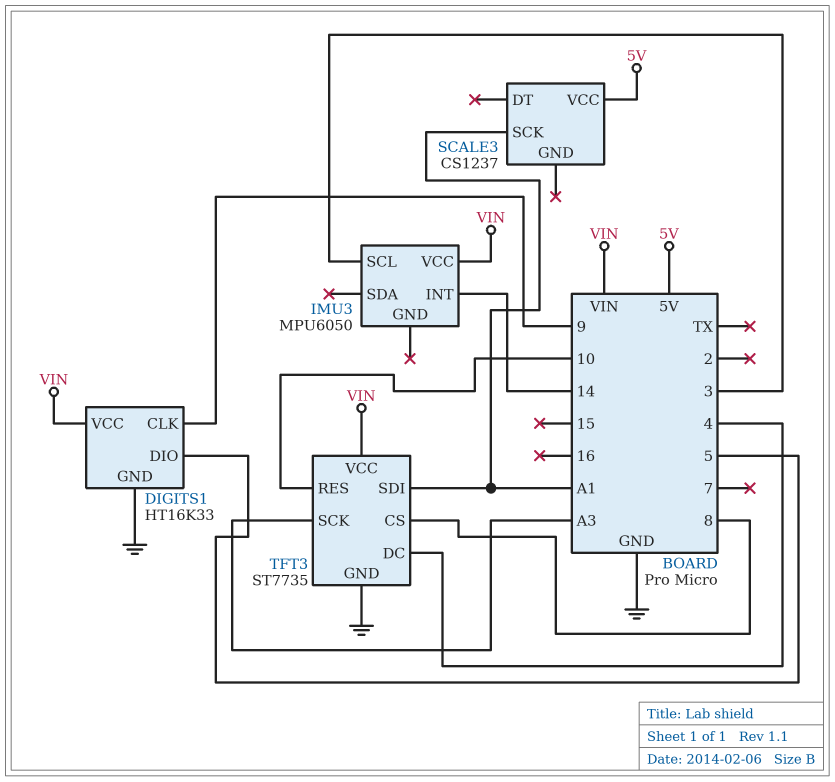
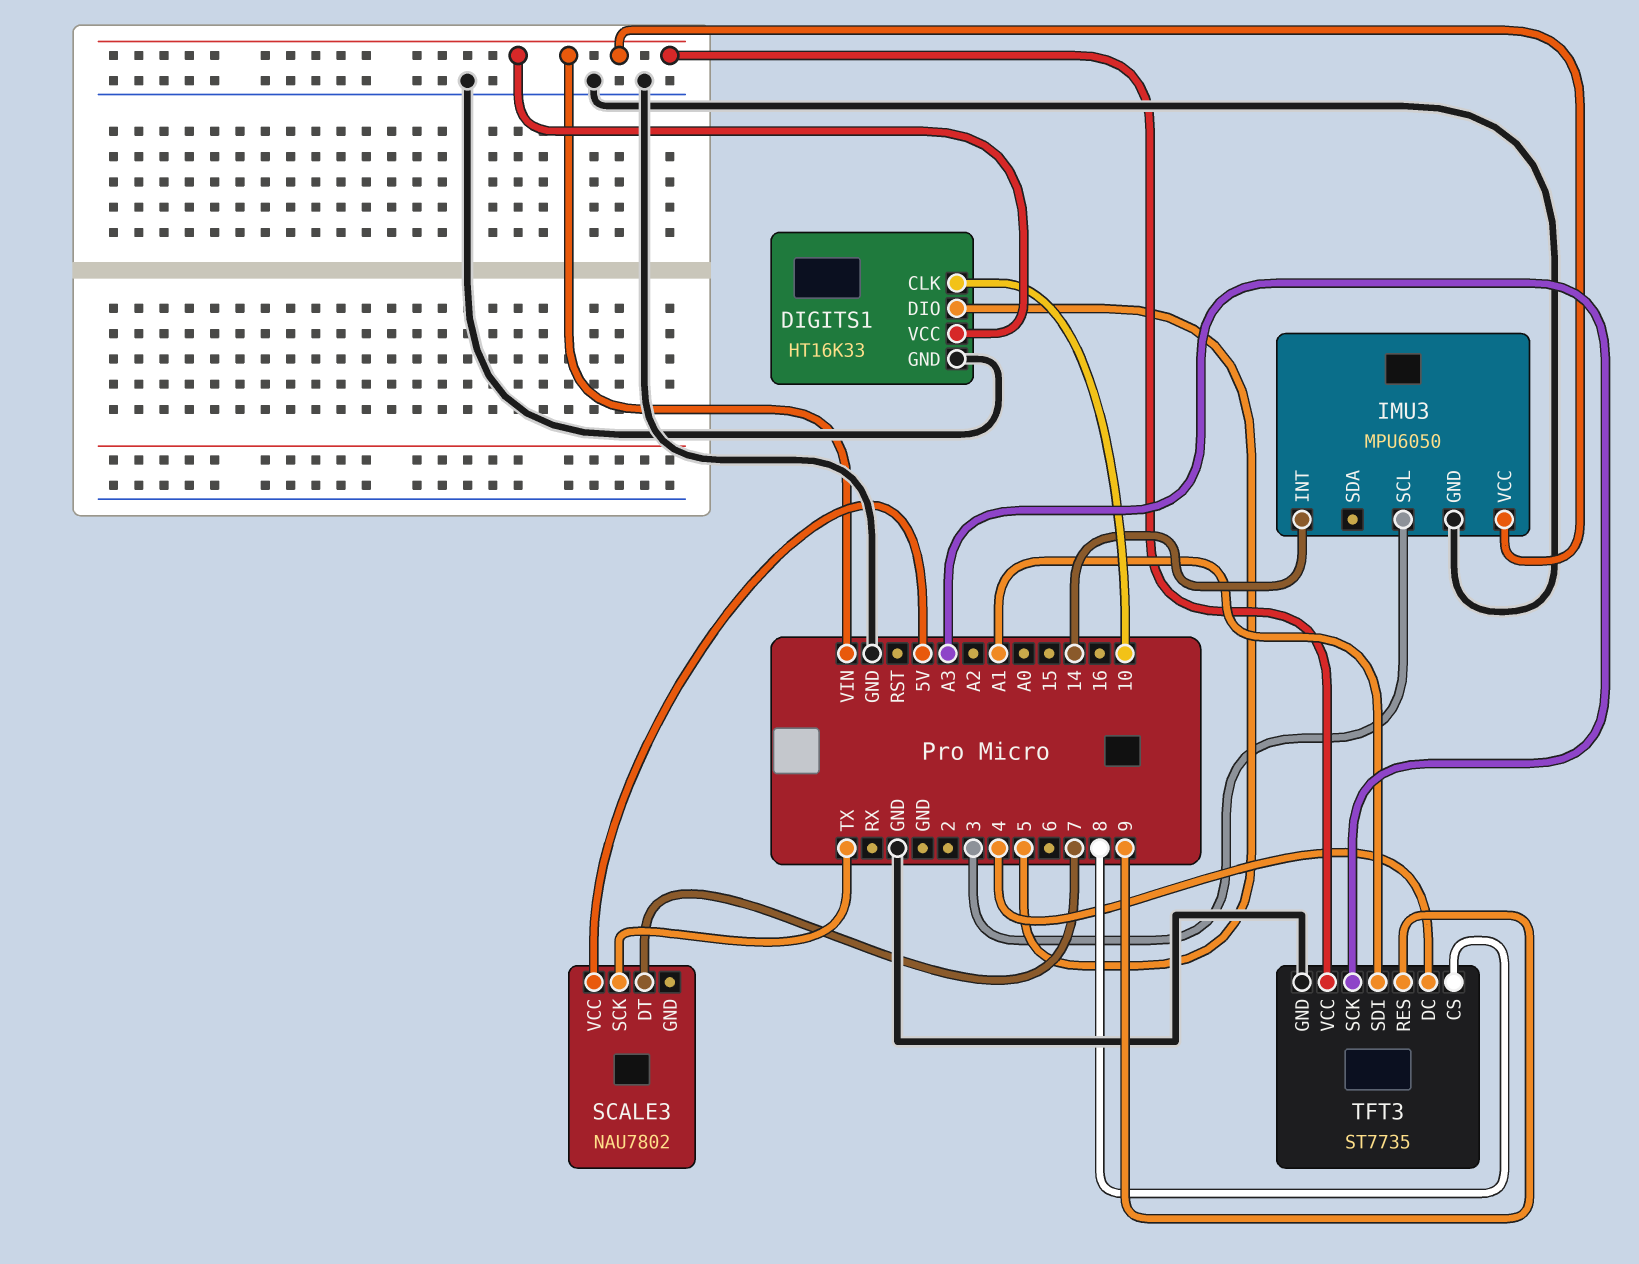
DIGITS1 pin CLK: 9 -> 10
IMU3 pin GND: none -> GND
SCALE3: CS1237 -> NAU7802
SCALE3 pin DT: none -> 7
SCALE3 pin SCK: A1 -> TX
TFT3 pin RES: 10 -> 9

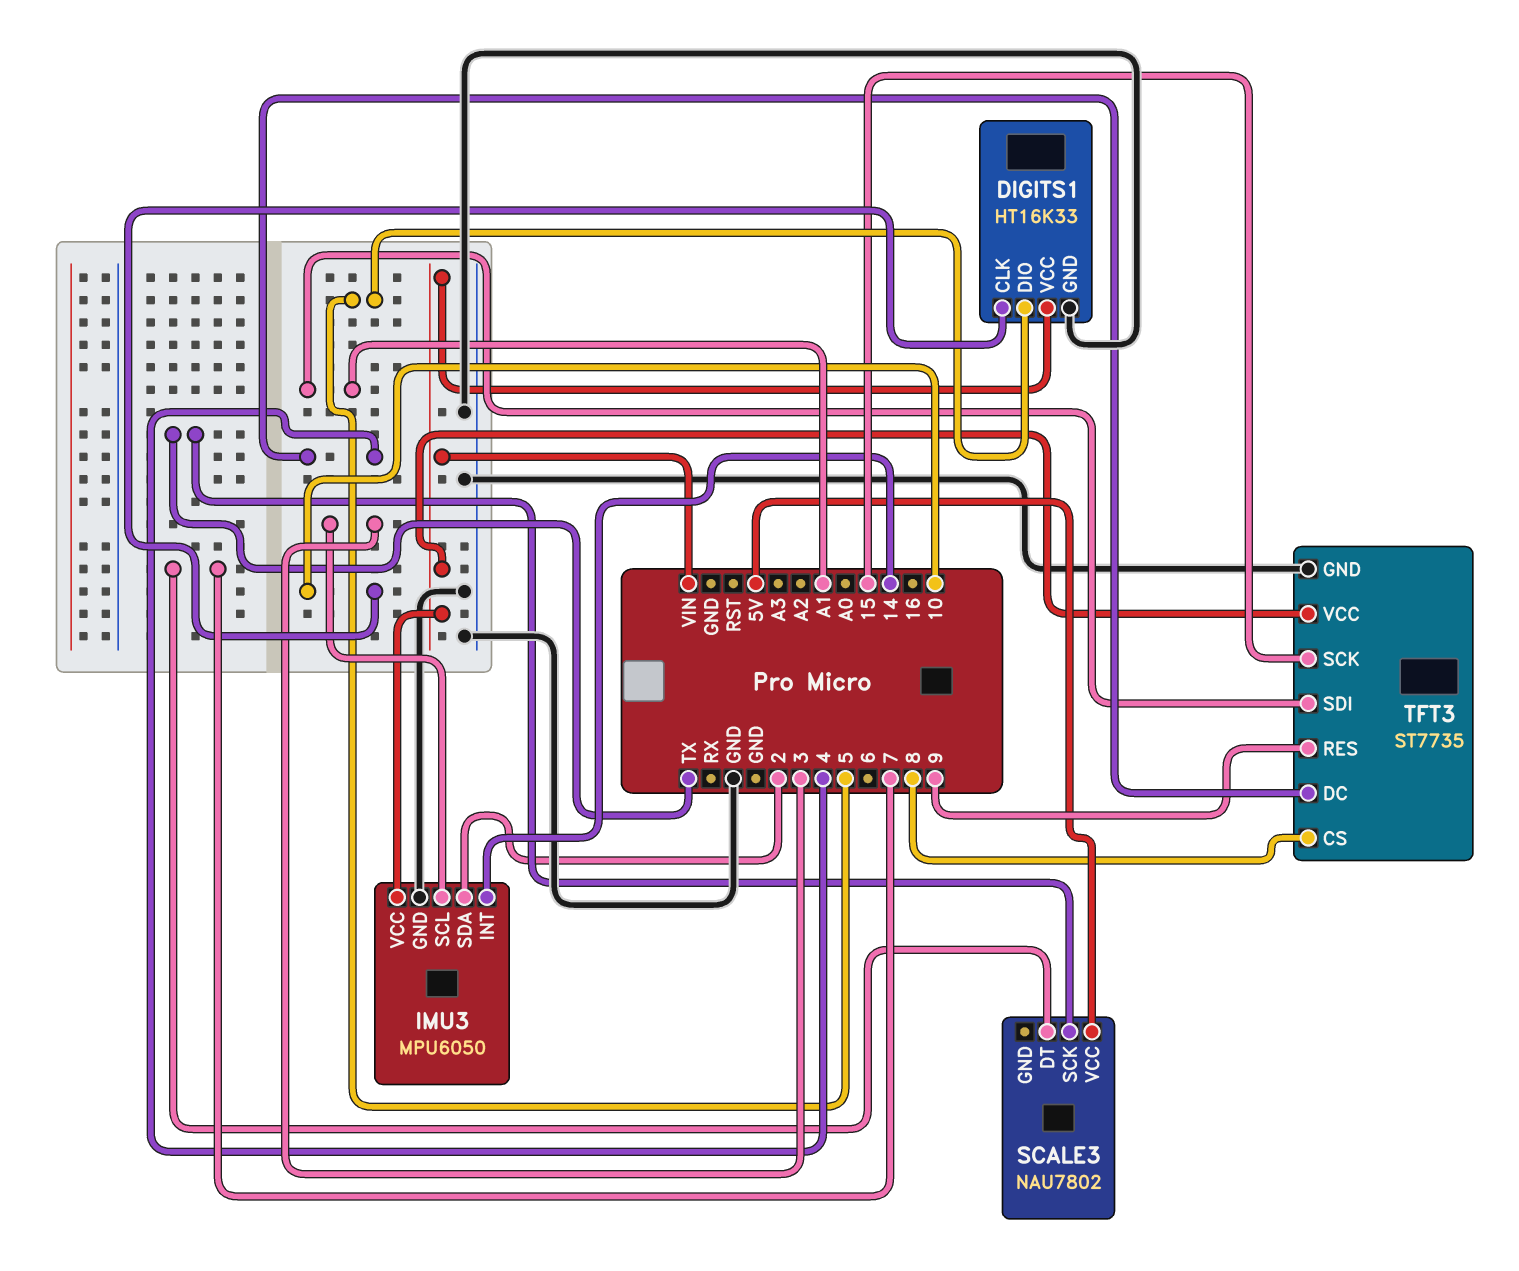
IMU3 pin SDA: none -> 2
TFT3 pin SCK: A3 -> 15

